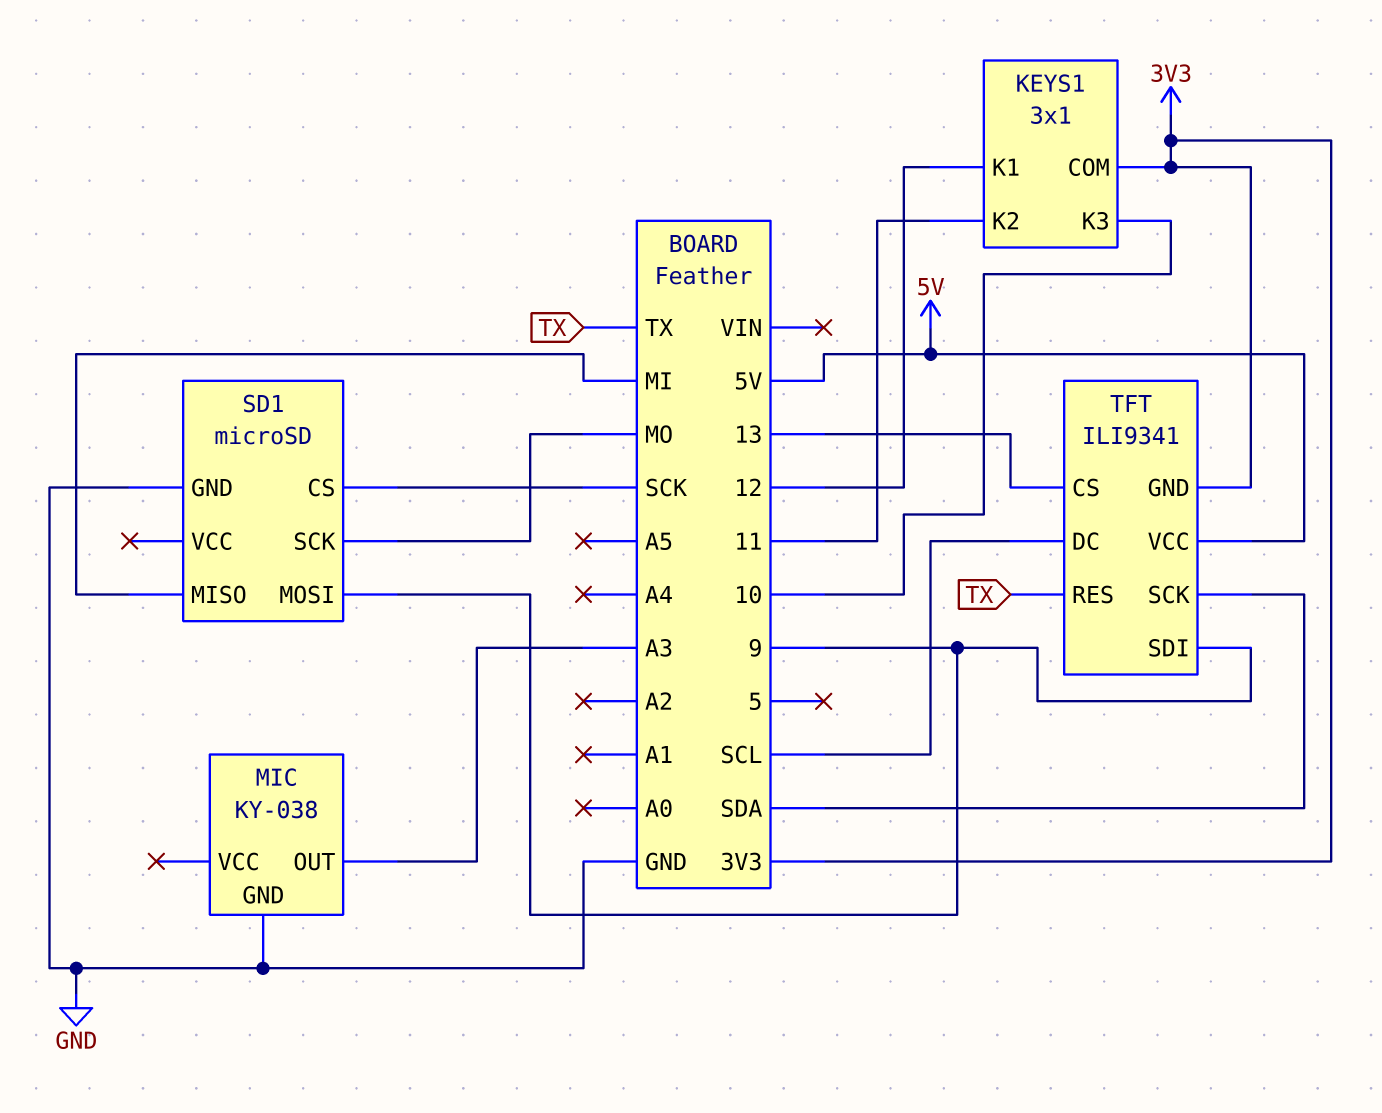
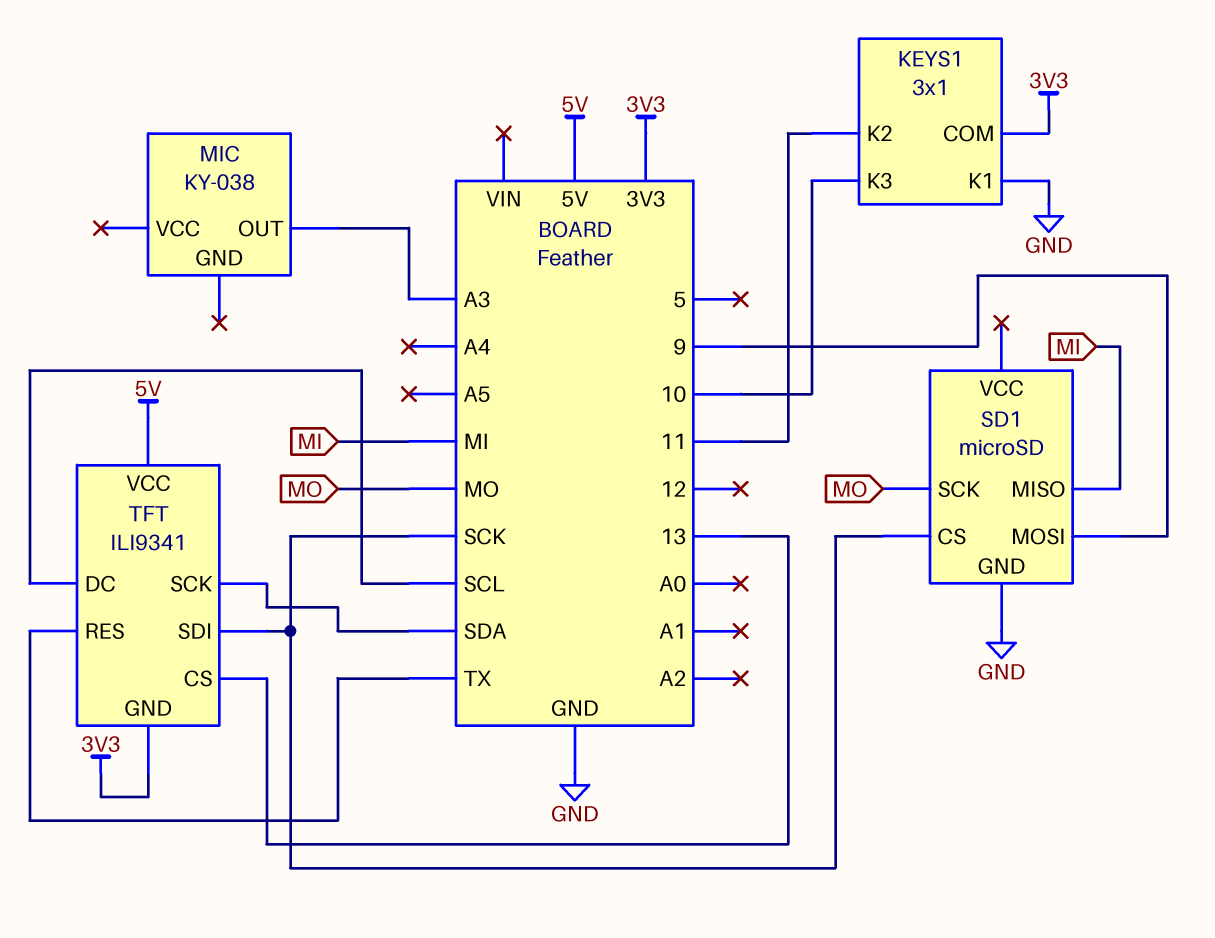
KEYS1 pin K1: 12 -> GND
MIC pin GND: GND -> none
TFT pin SDI: 9 -> SCK

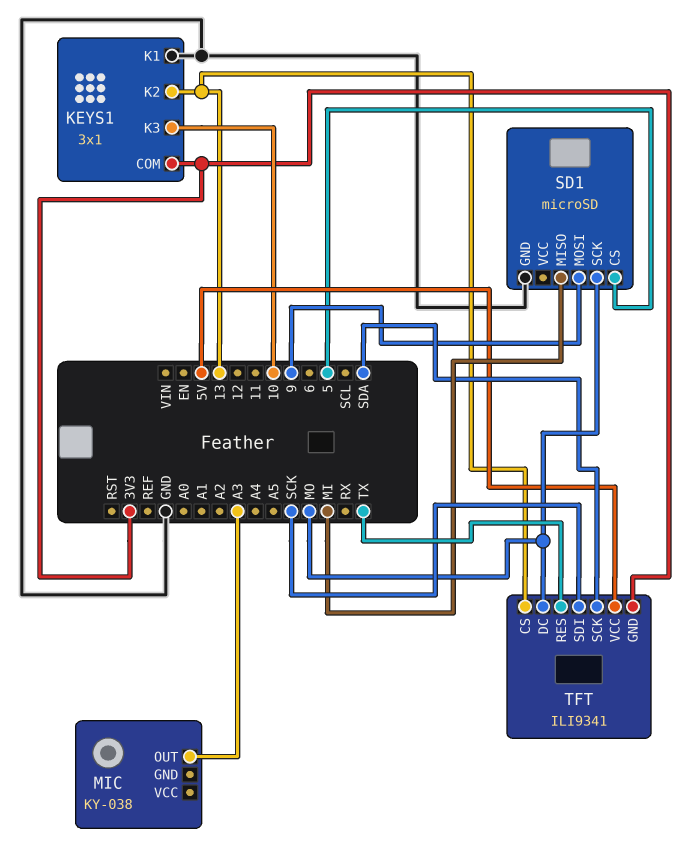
KEYS1 pin K2: 11 -> 13
SD1 pin CS: SCK -> 5
TFT pin DC: SCL -> MO

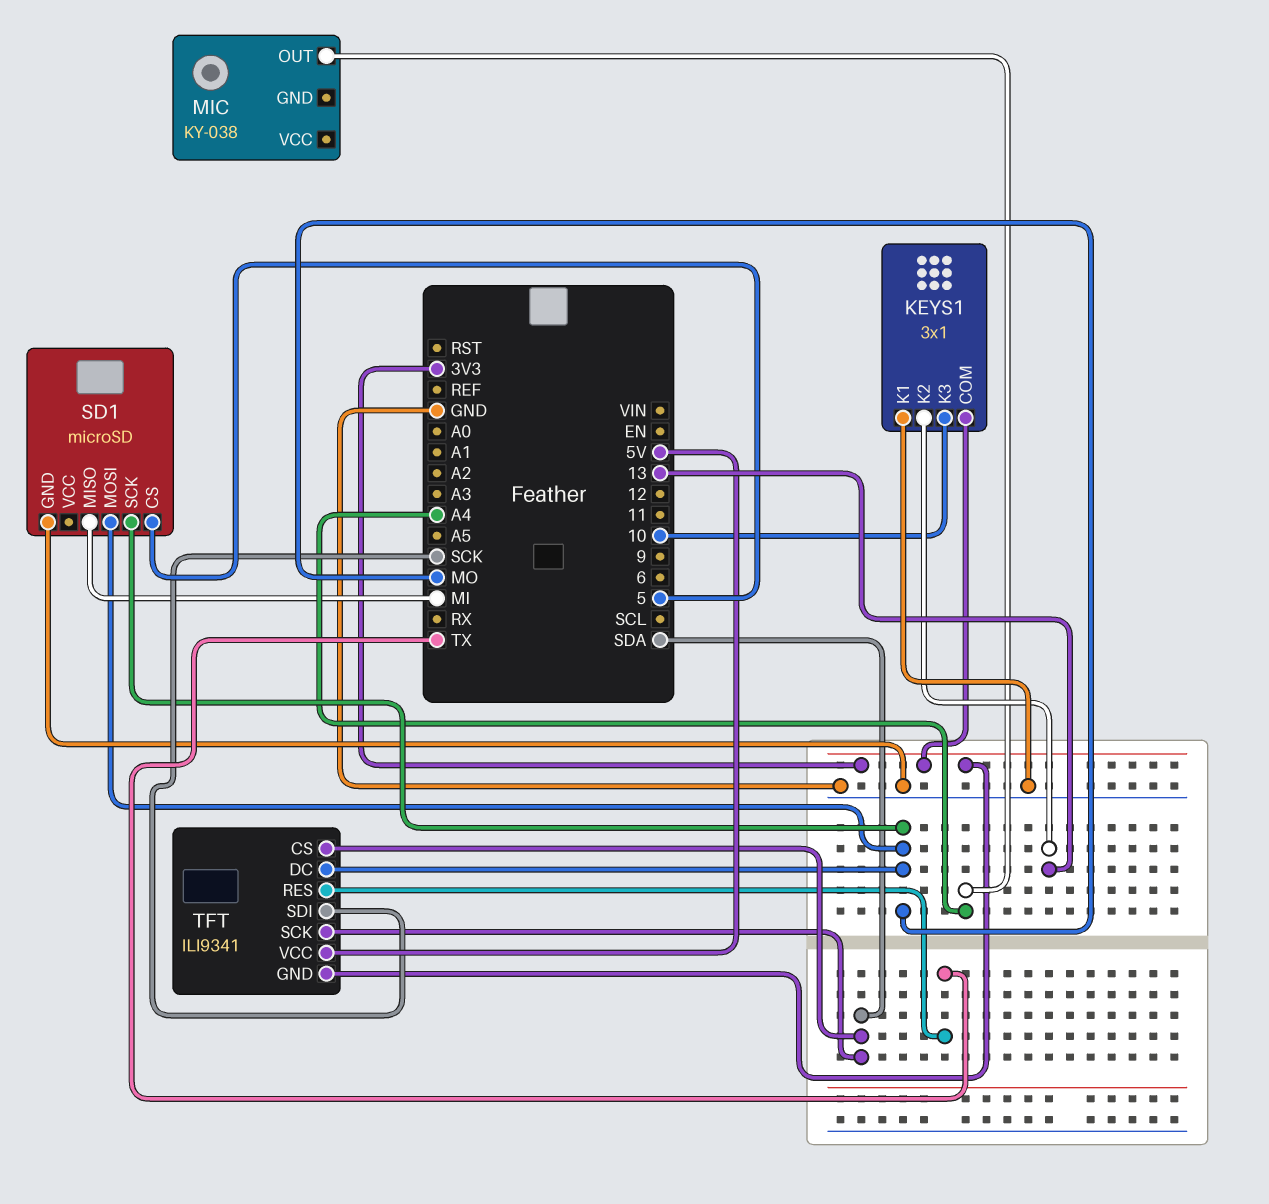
MIC pin OUT: A3 -> A4
SD1 pin MOSI: 9 -> MO
TFT pin CS: 13 -> SDA

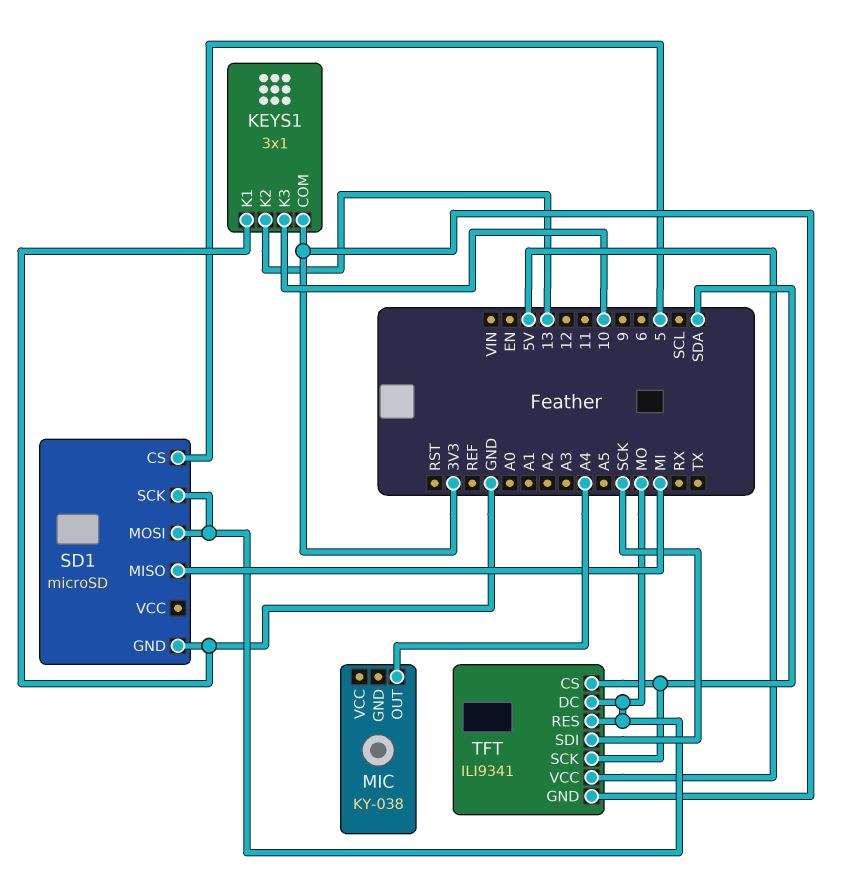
TFT pin RES: TX -> MO

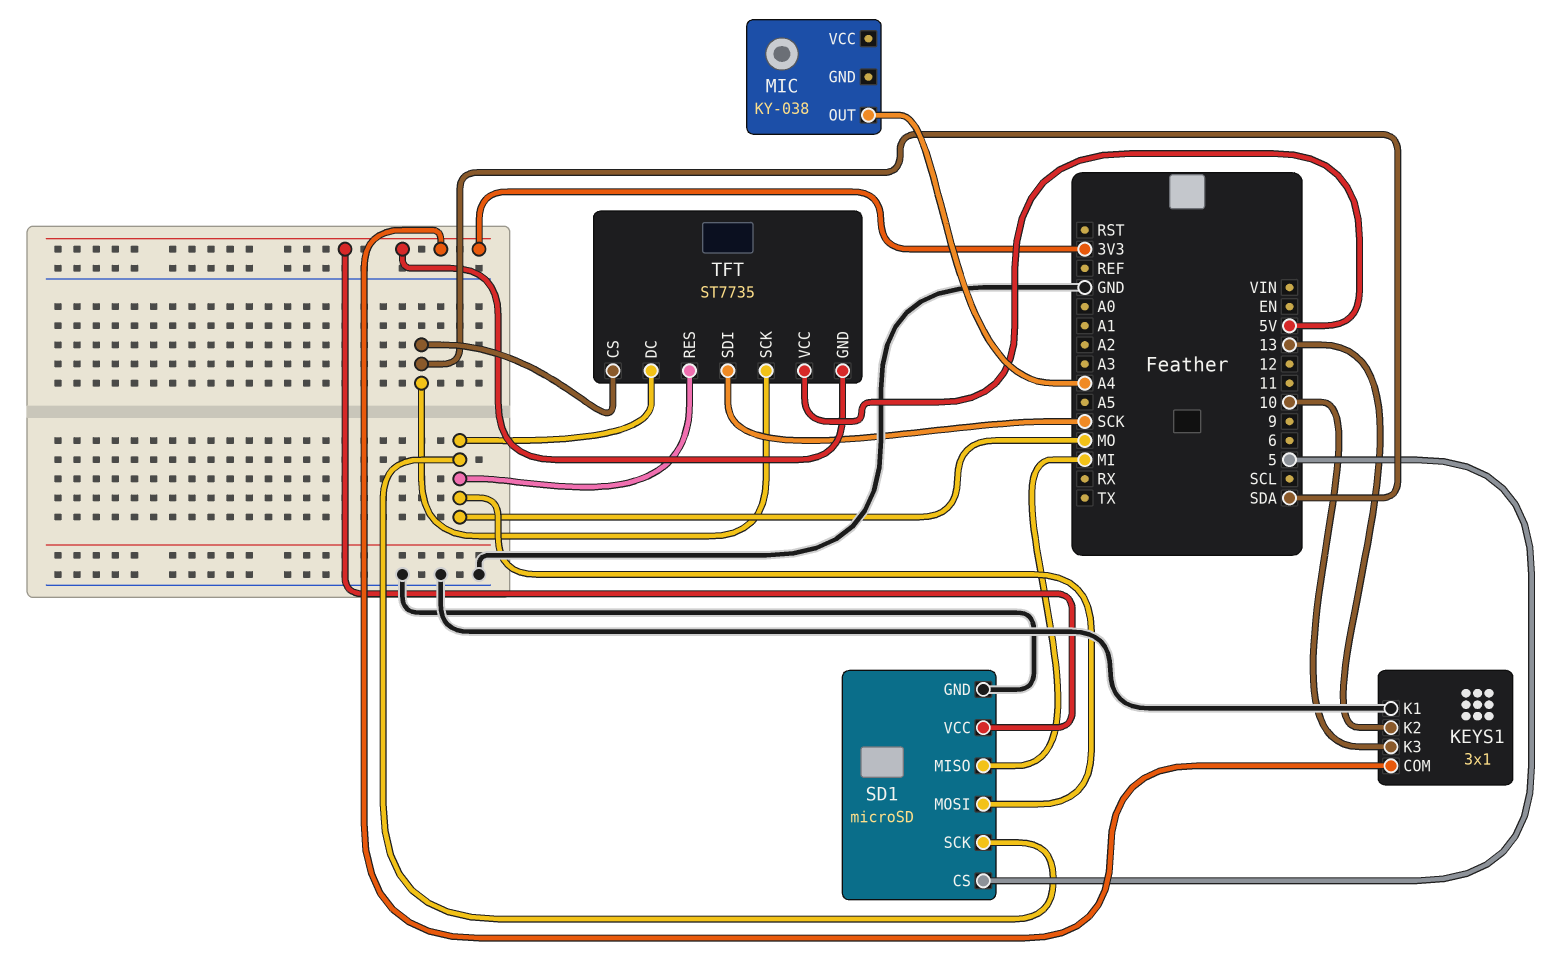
SD1 pin VCC: none -> 3V3
TFT: ILI9341 -> ST7735

